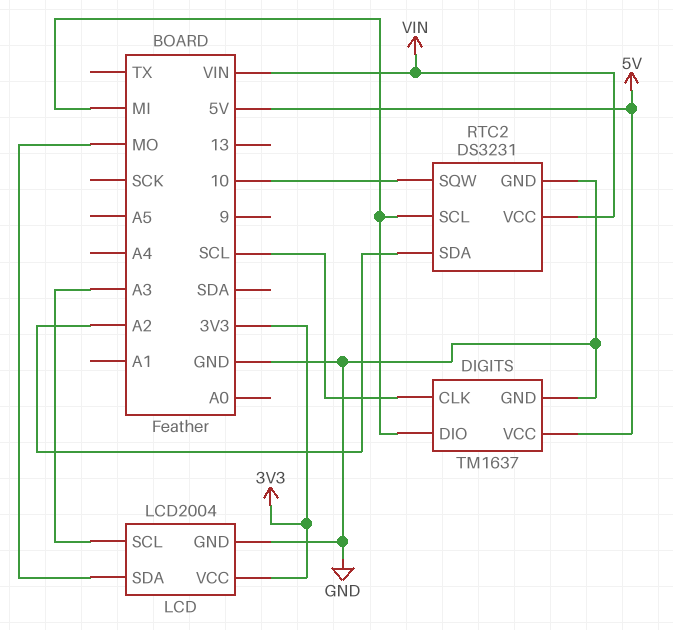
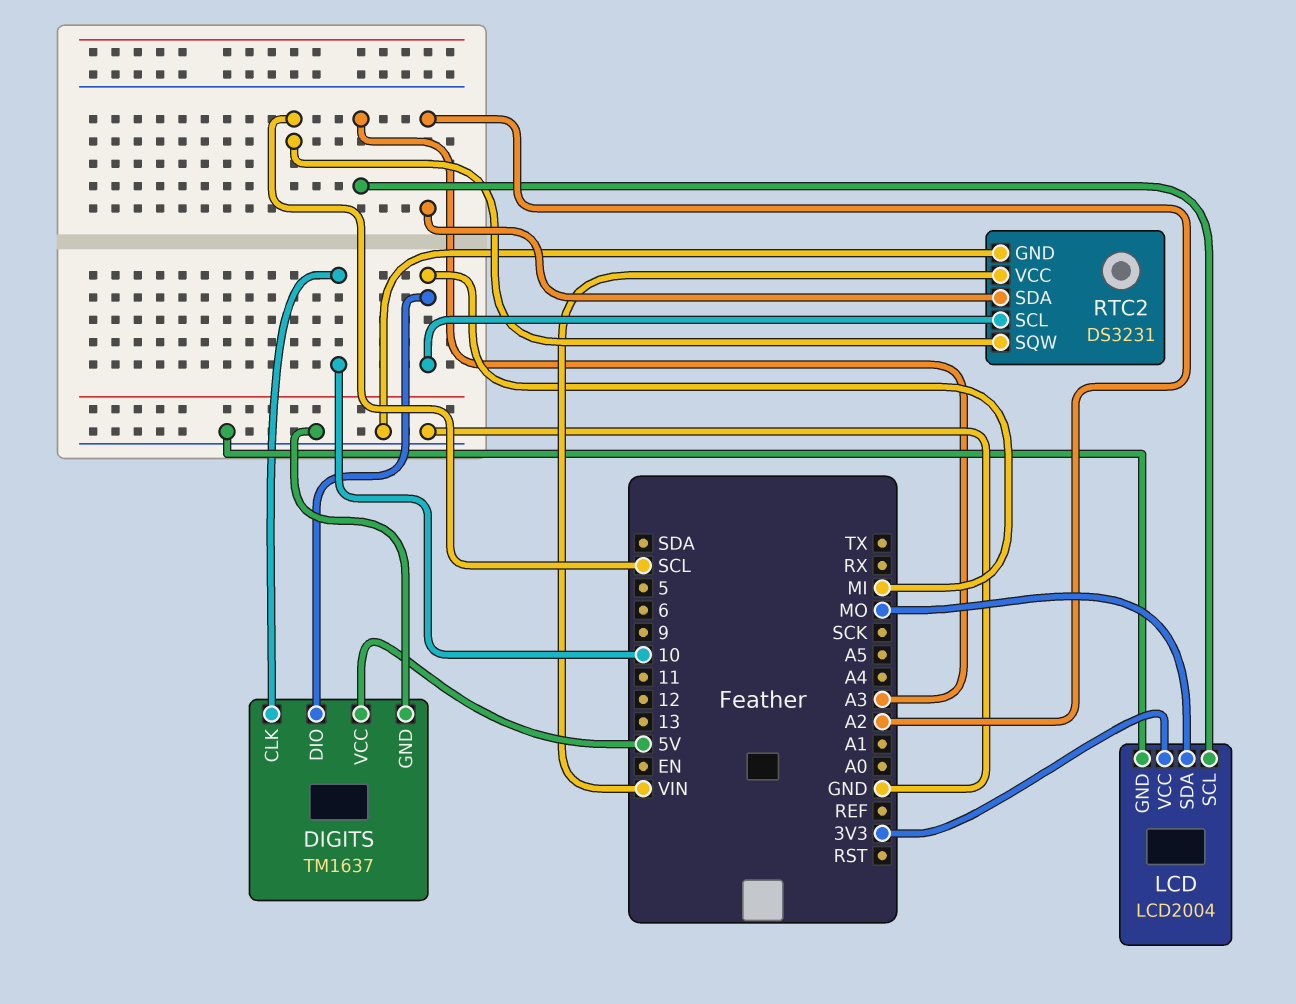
DIGITS pin CLK: SCL -> 10
RTC2 pin SQW: 10 -> SCL

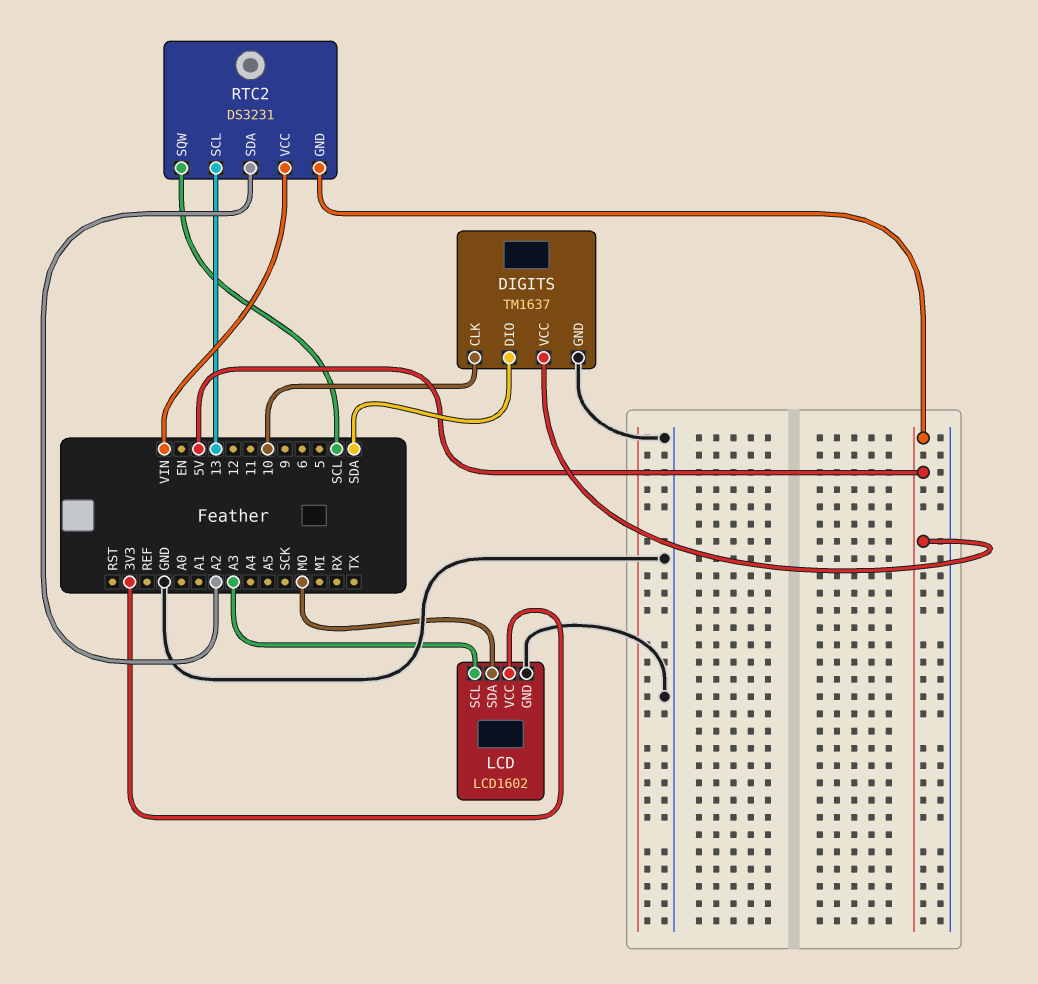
DIGITS pin DIO: MI -> SDA
LCD: LCD2004 -> LCD1602
RTC2 pin GND: GND -> 5V
RTC2 pin SCL: MI -> 13

